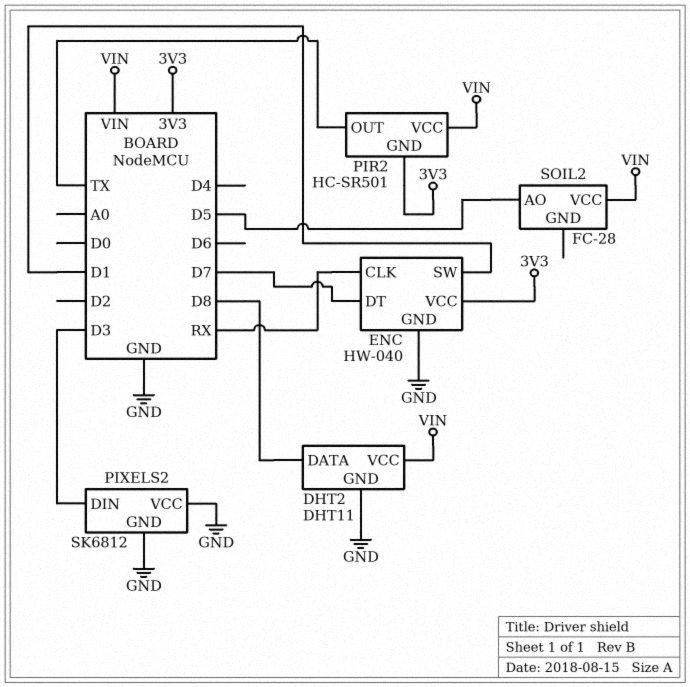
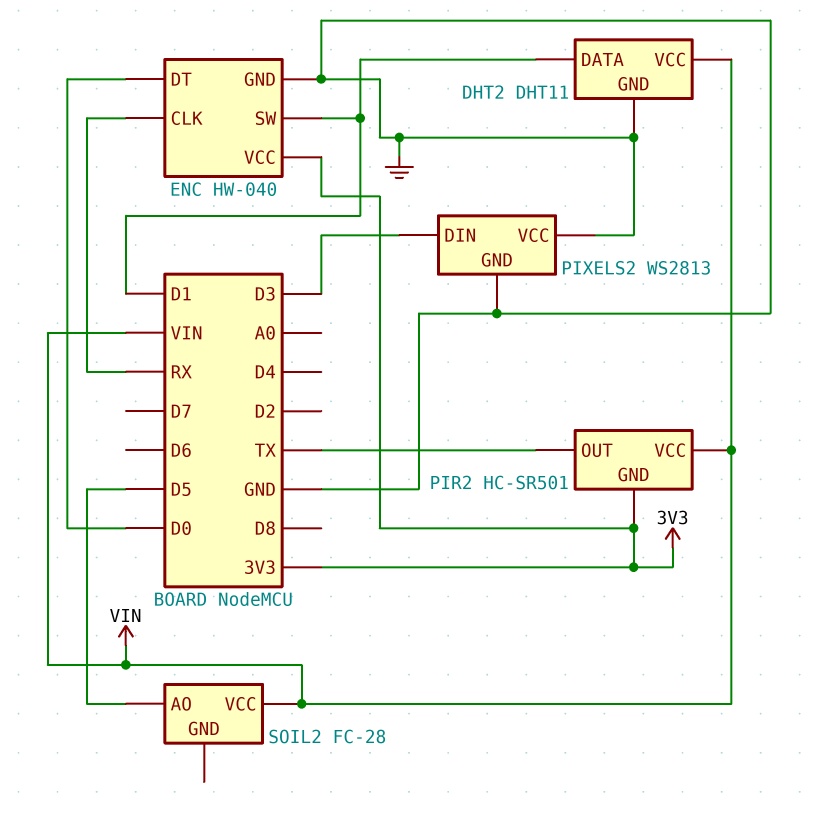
DHT2 pin DATA: D8 -> D1
ENC pin DT: D7 -> D0
PIXELS2: SK6812 -> WS2813

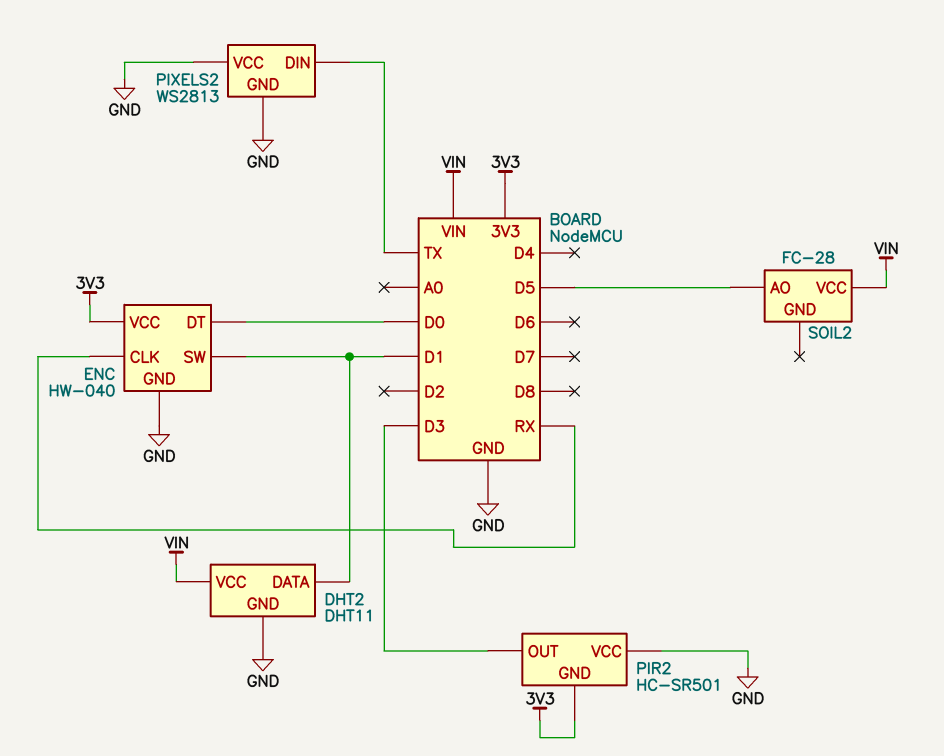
PIR2 pin OUT: TX -> D3
PIR2 pin VCC: VIN -> GND
PIXELS2 pin DIN: D3 -> TX

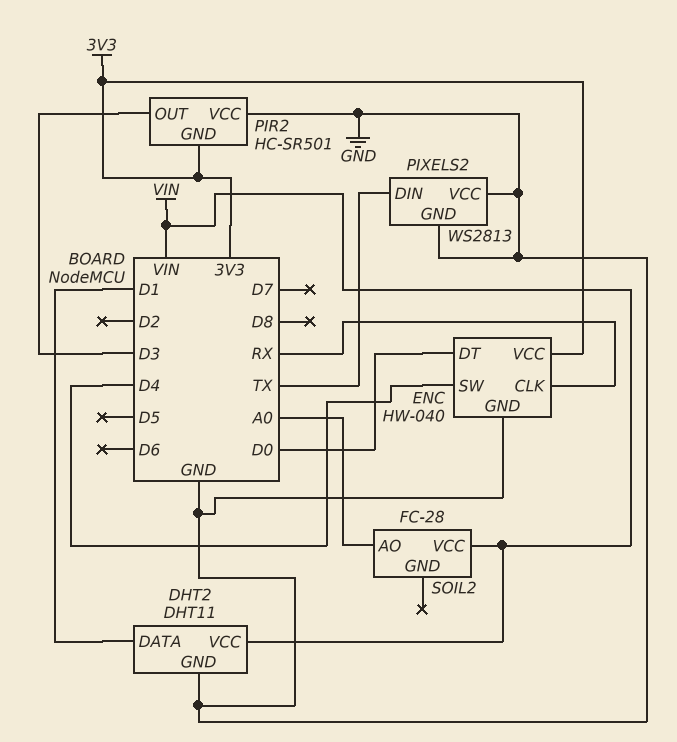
ENC pin SW: D1 -> D4
SOIL2 pin AO: D5 -> A0

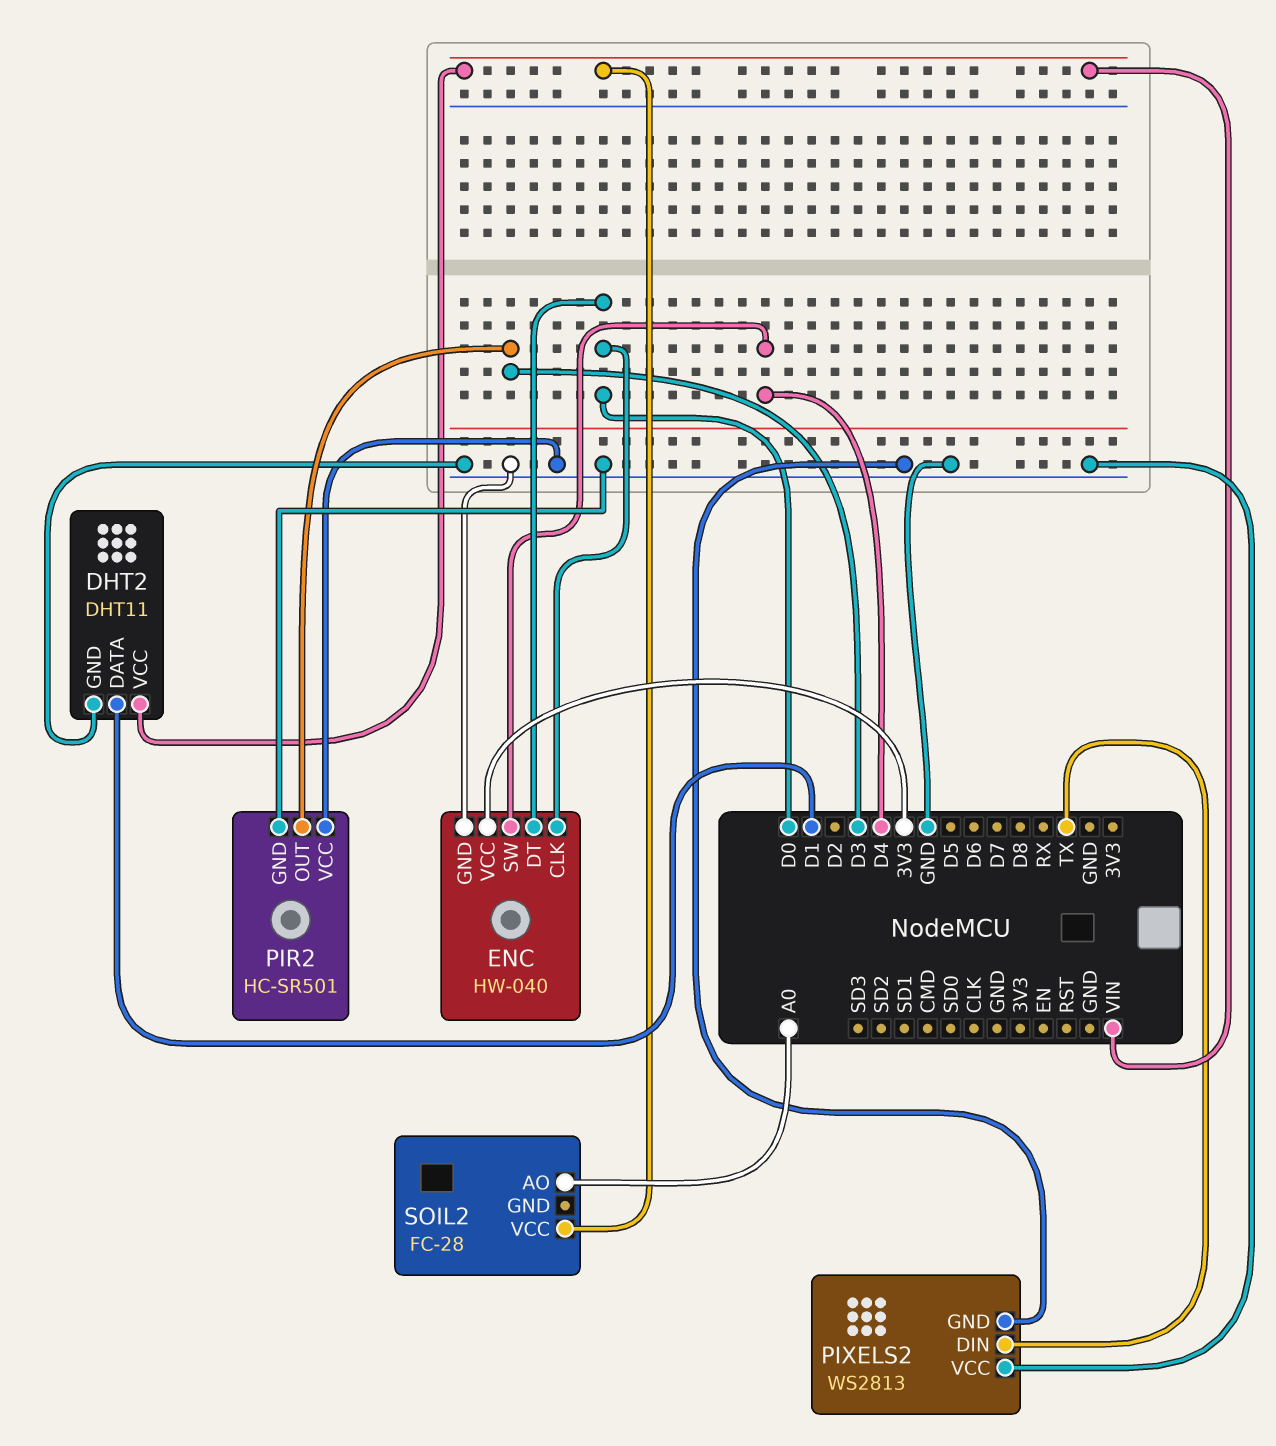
ENC pin CLK: RX -> D0
PIR2 pin GND: 3V3 -> GND

